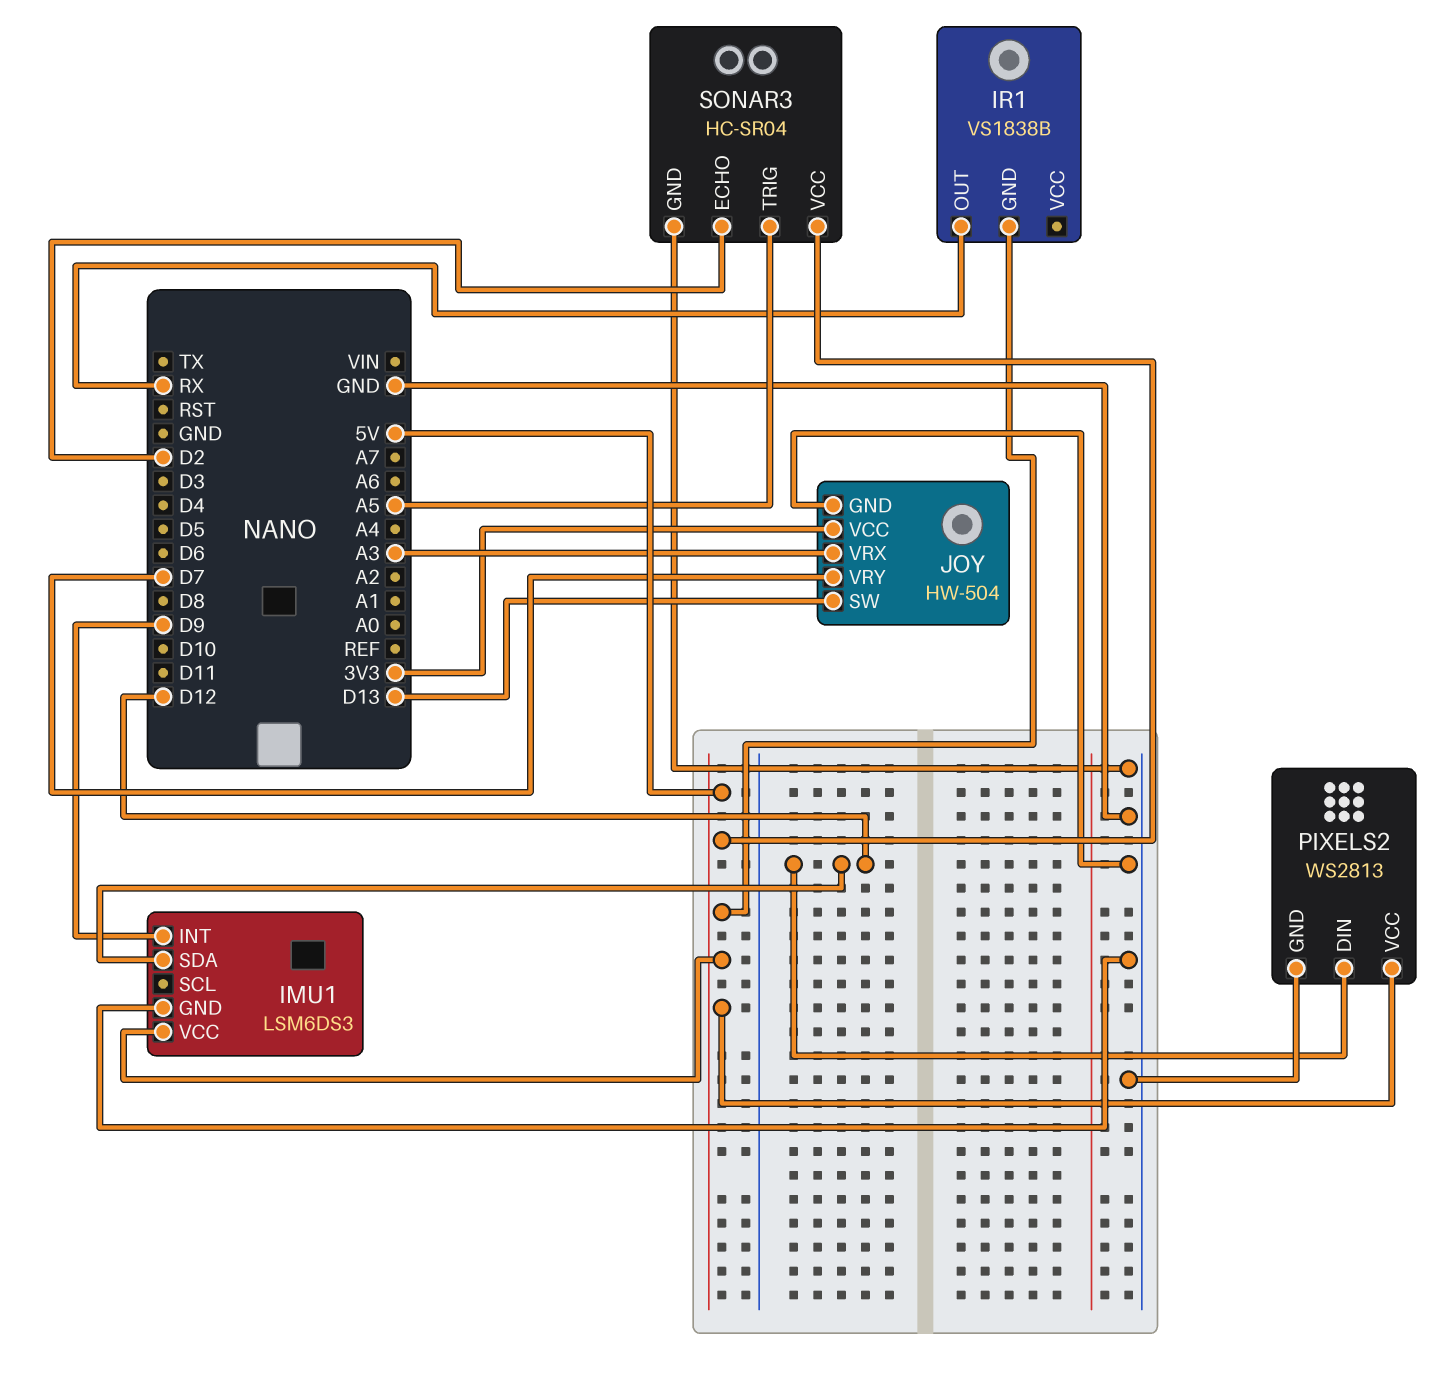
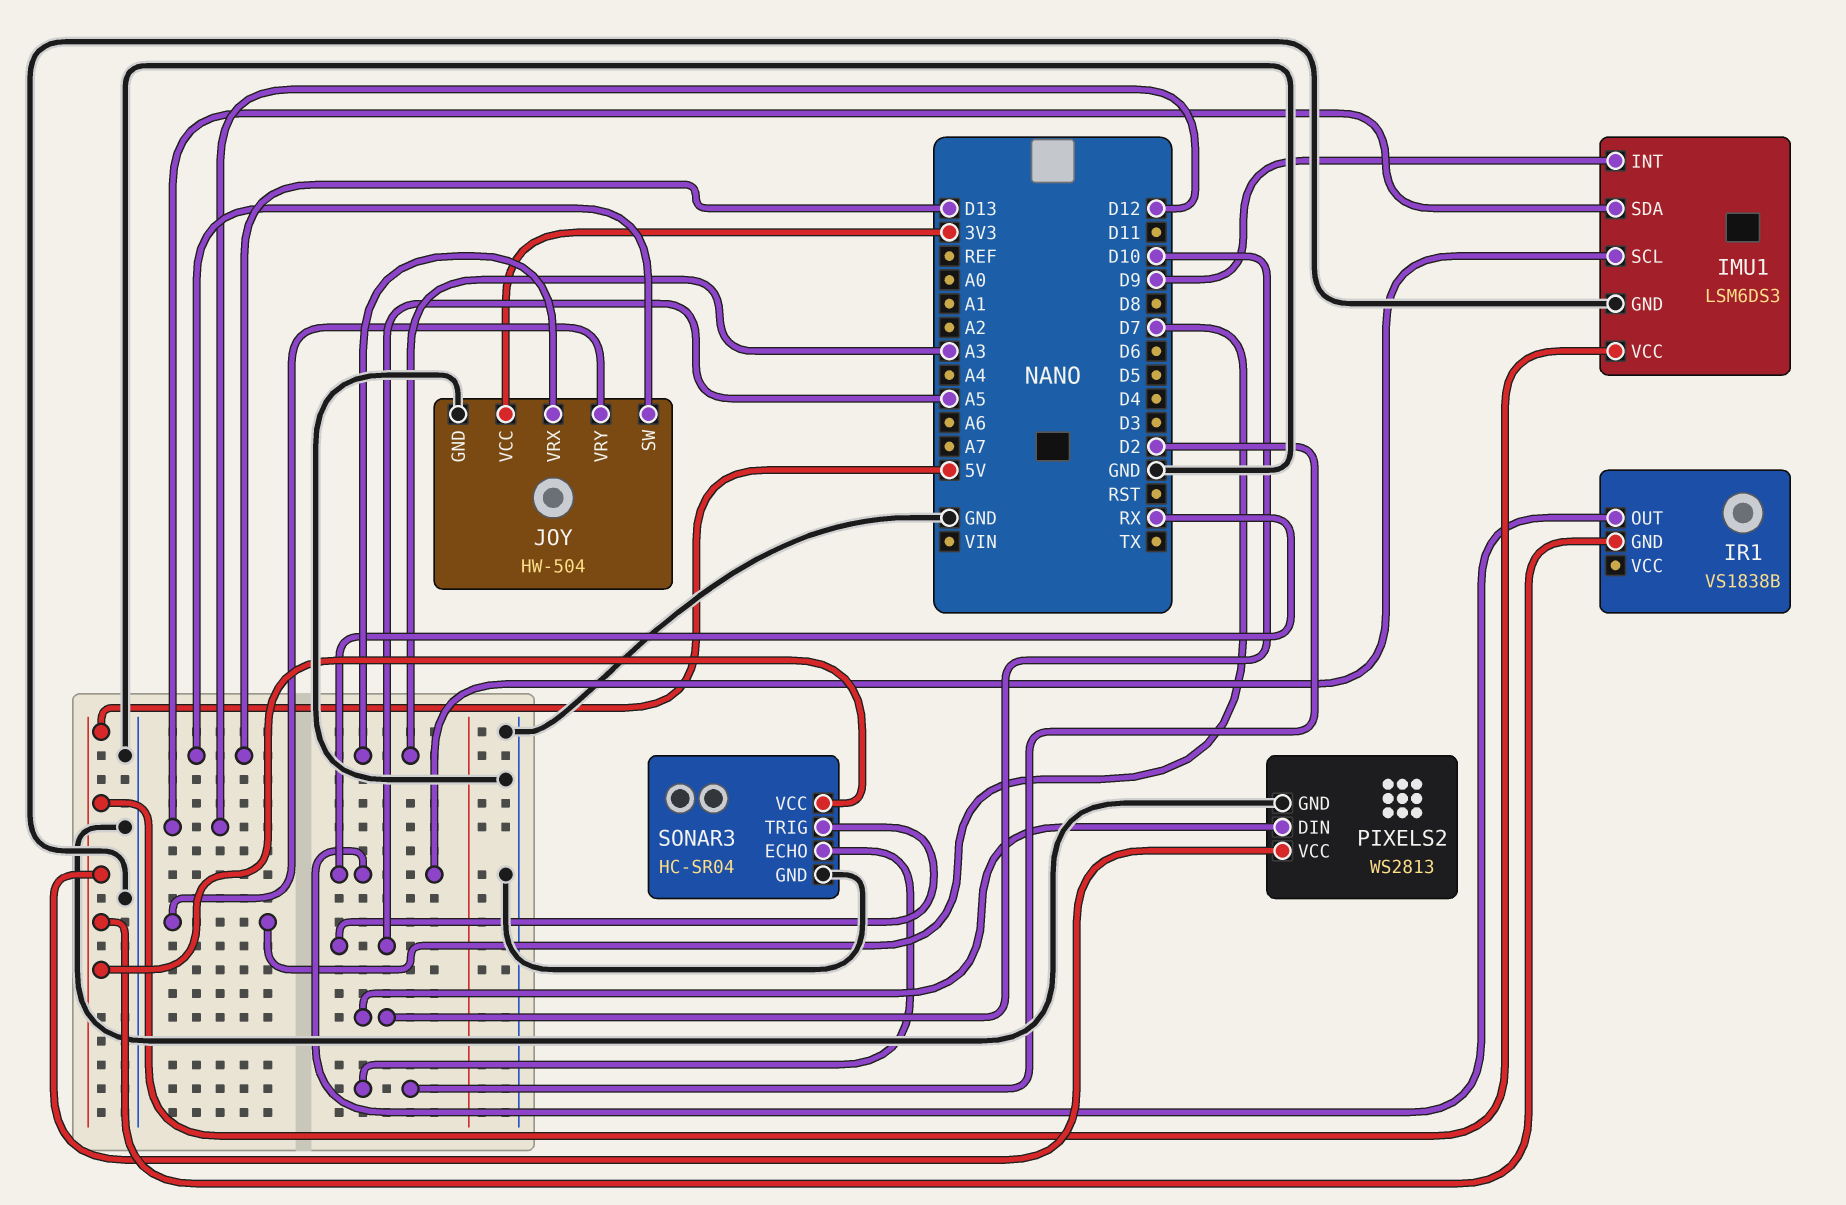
IMU1 pin SCL: none -> RX
PIXELS2 pin DIN: D12 -> D10

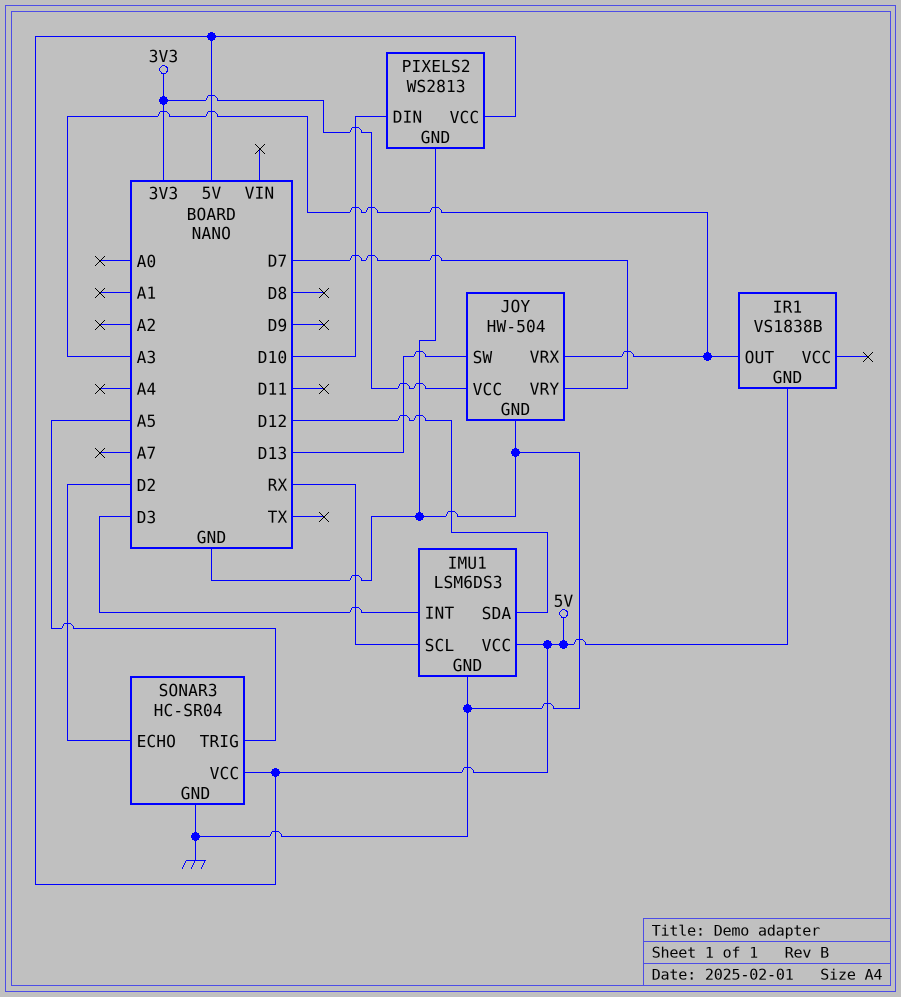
IMU1 pin INT: D9 -> D3
IR1 pin OUT: RX -> A3

